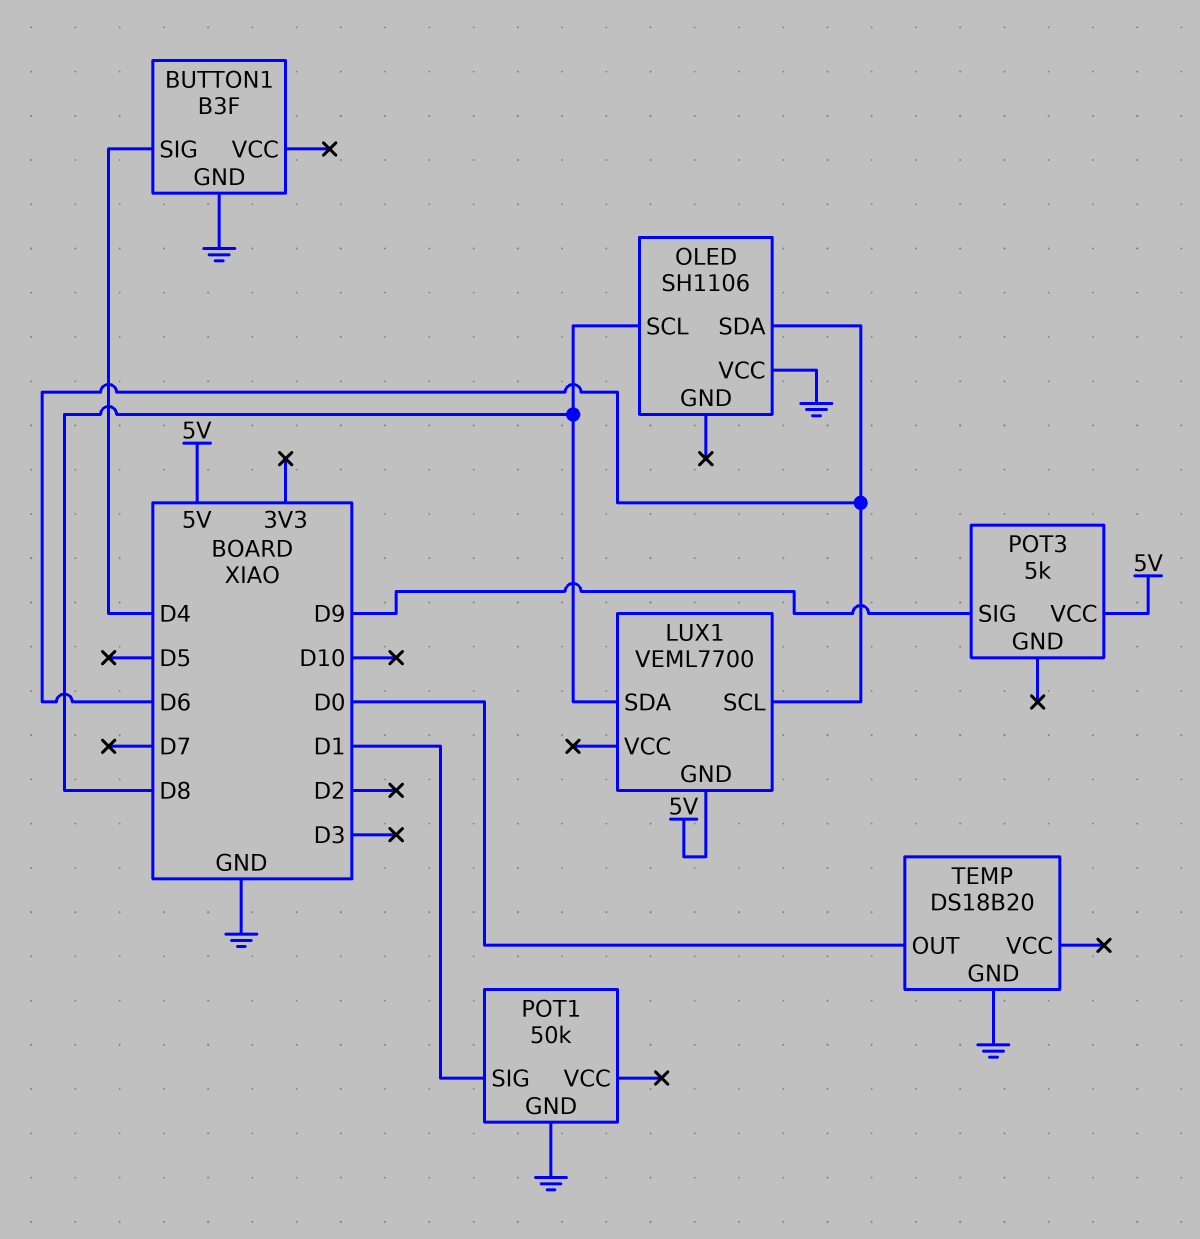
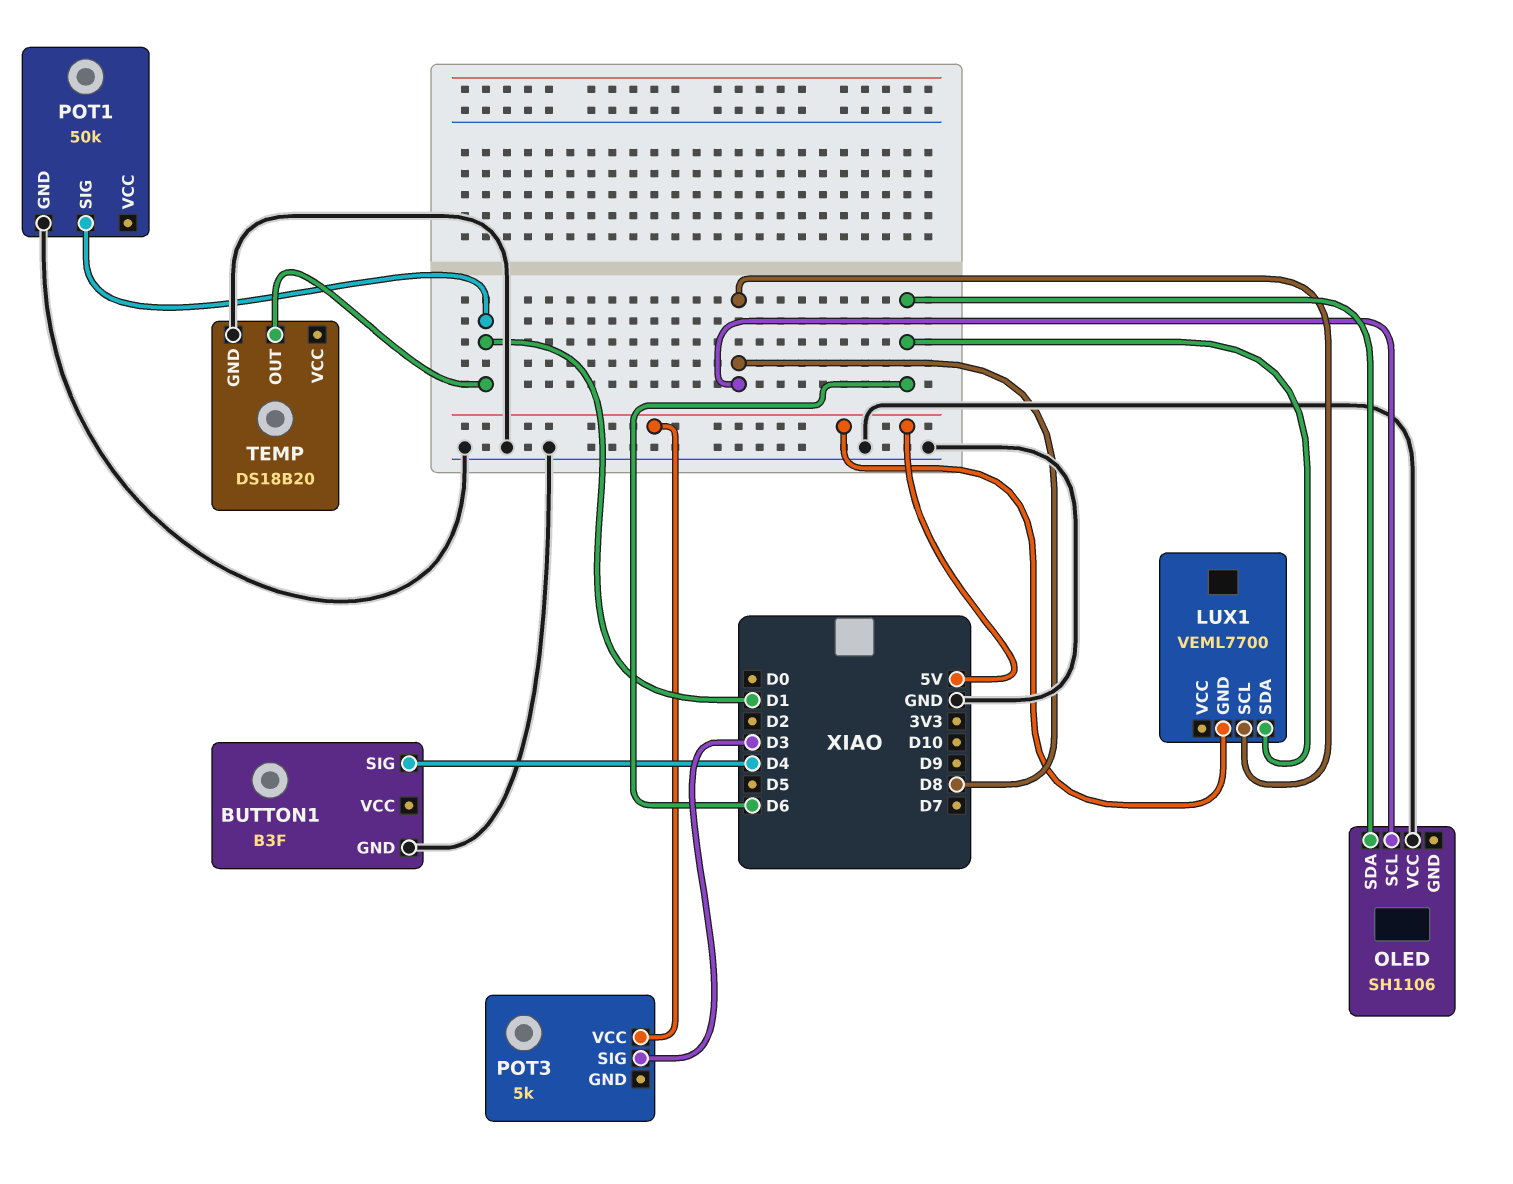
LUX1 pin SCL: D6 -> D8
LUX1 pin SDA: D8 -> D6
POT3 pin SIG: D9 -> D3
TEMP pin OUT: D0 -> D1

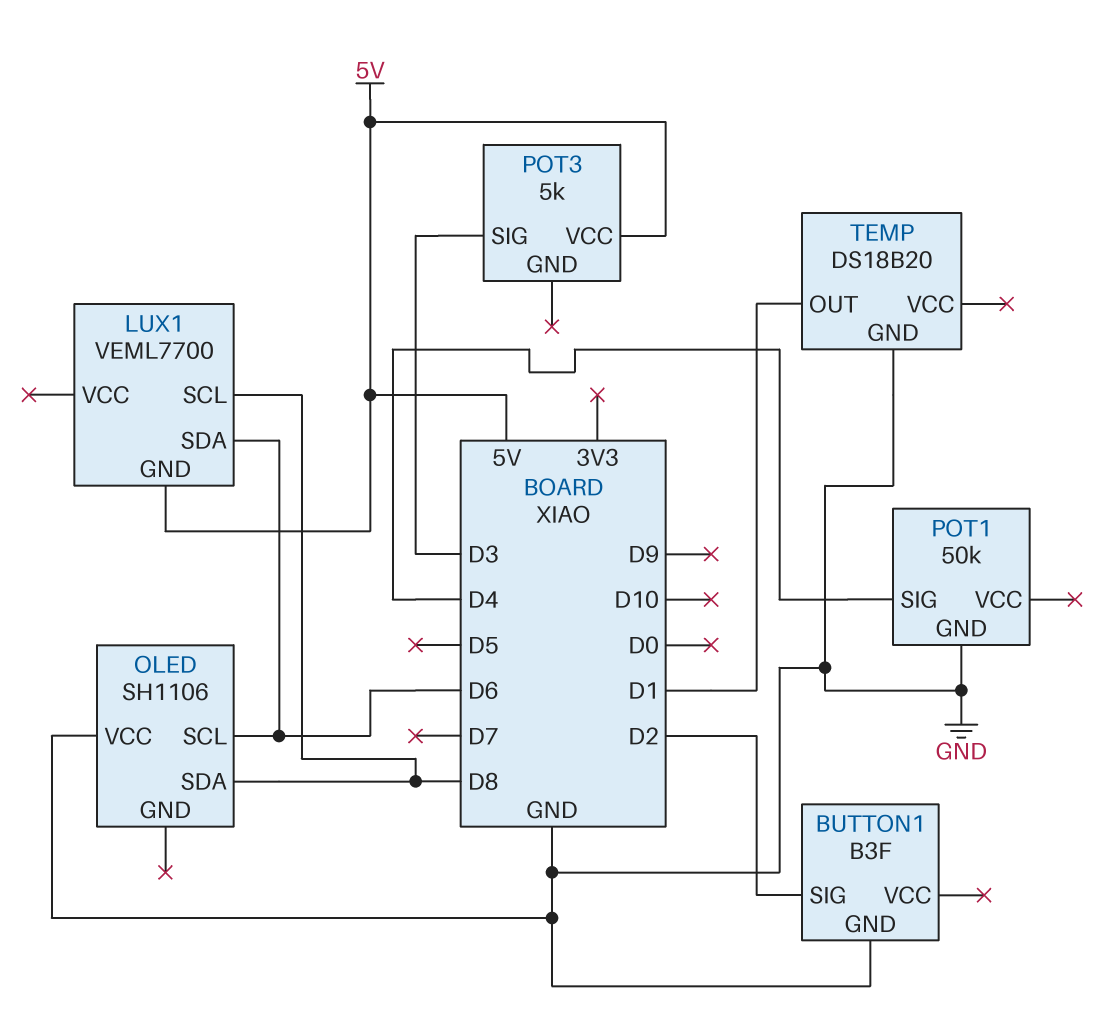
BUTTON1 pin SIG: D4 -> D2
OLED pin SCL: D8 -> D6
OLED pin SDA: D6 -> D8
POT1 pin SIG: D1 -> D4

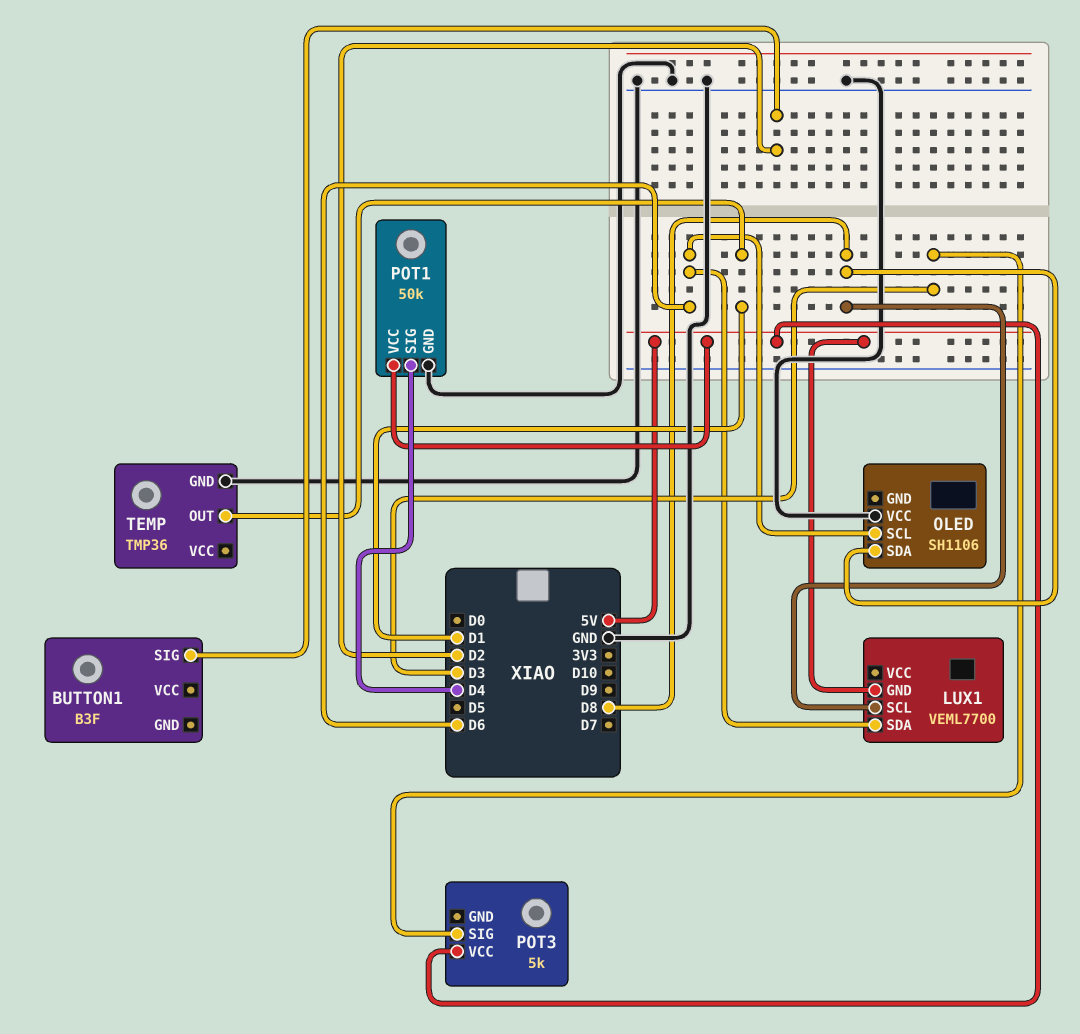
BUTTON1 pin GND: GND -> none
POT1 pin VCC: none -> 5V
TEMP: DS18B20 -> TMP36

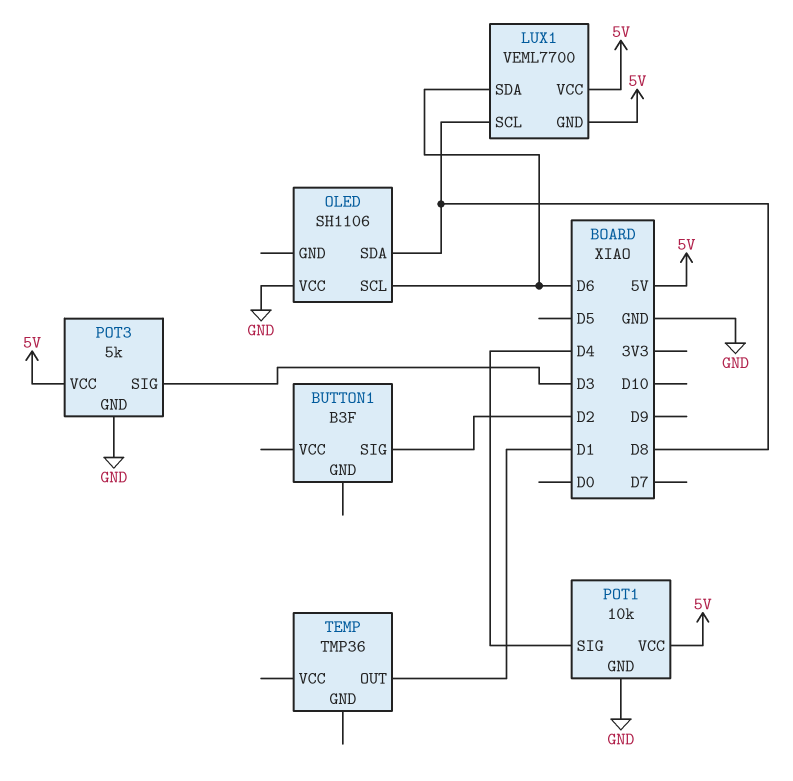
LUX1 pin VCC: none -> 5V
POT1: 50k -> 10k
POT3 pin GND: none -> GND
TEMP pin GND: GND -> none

